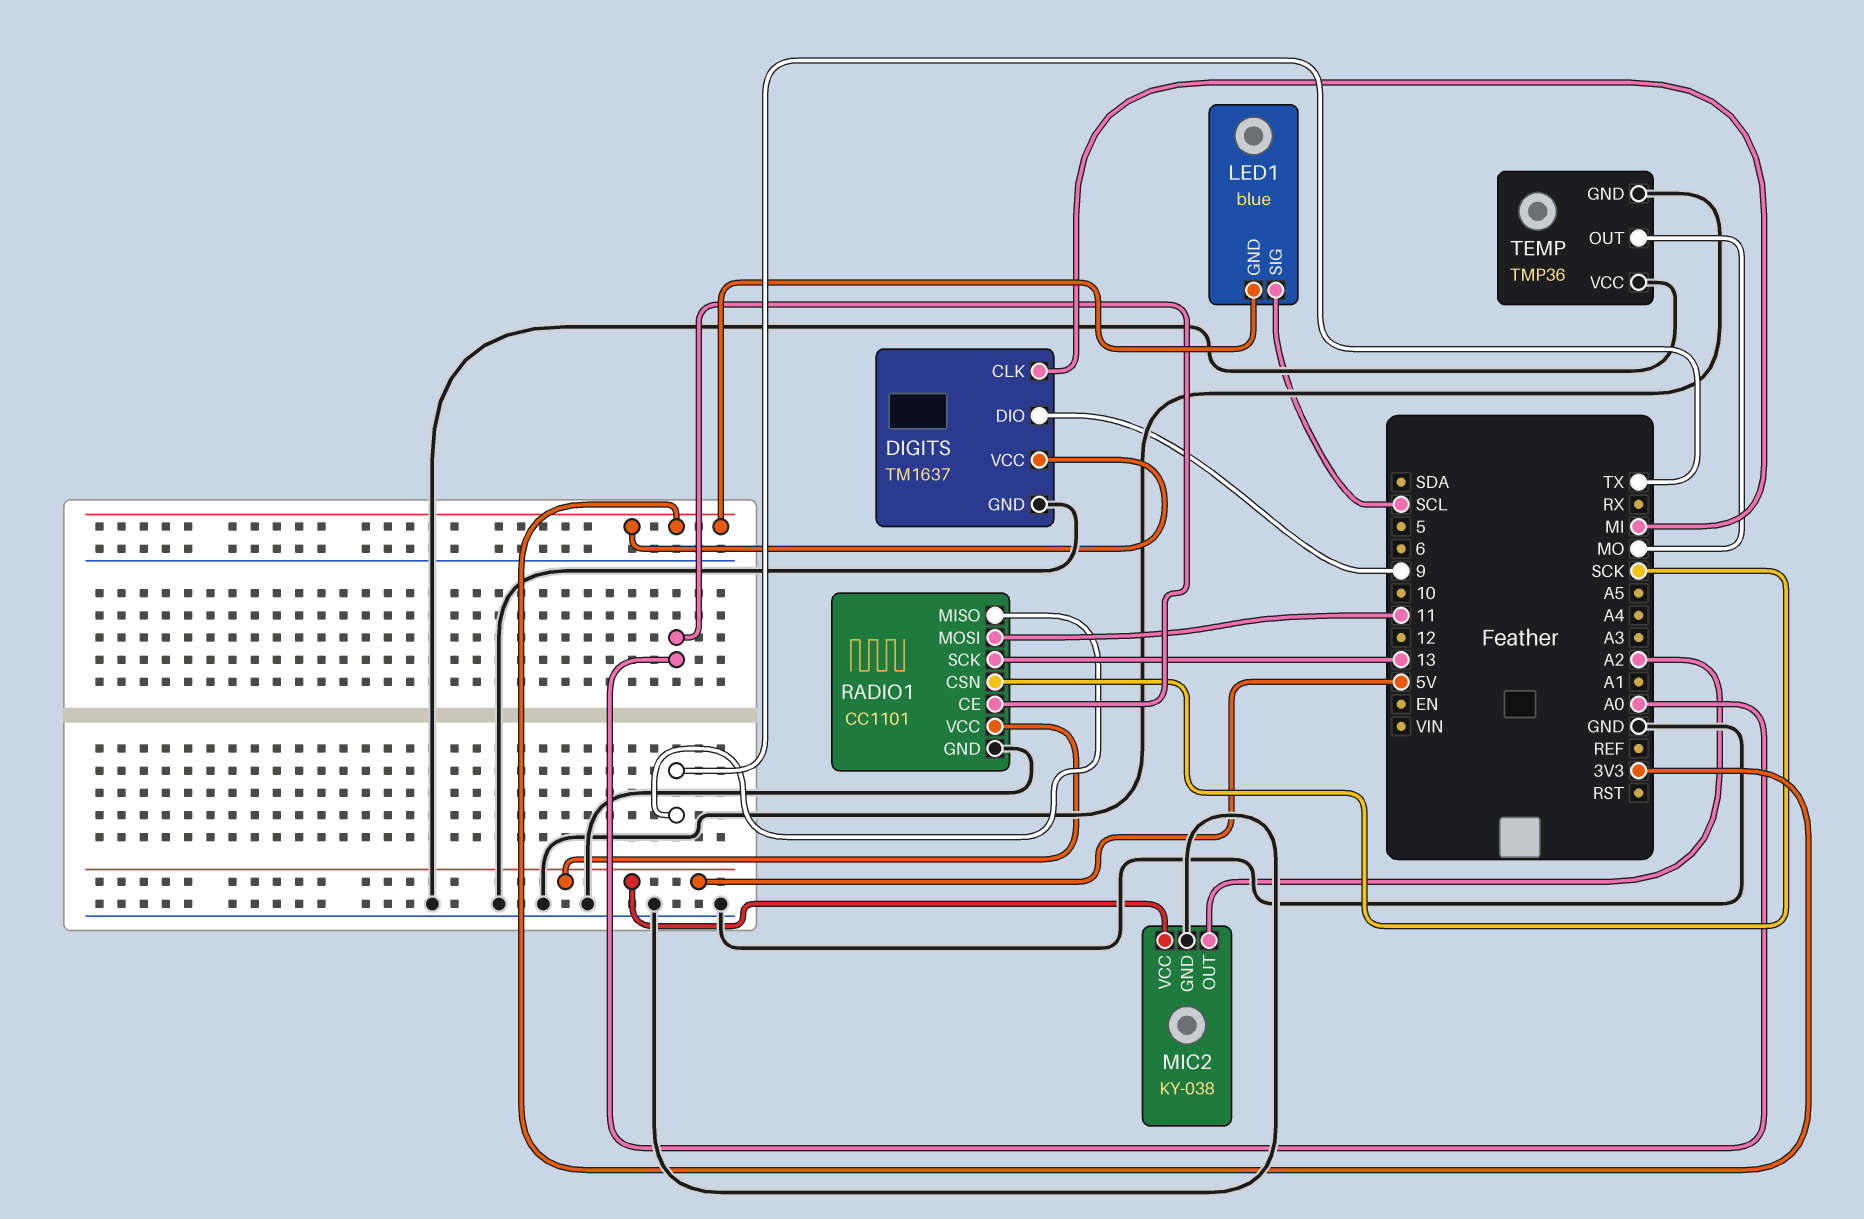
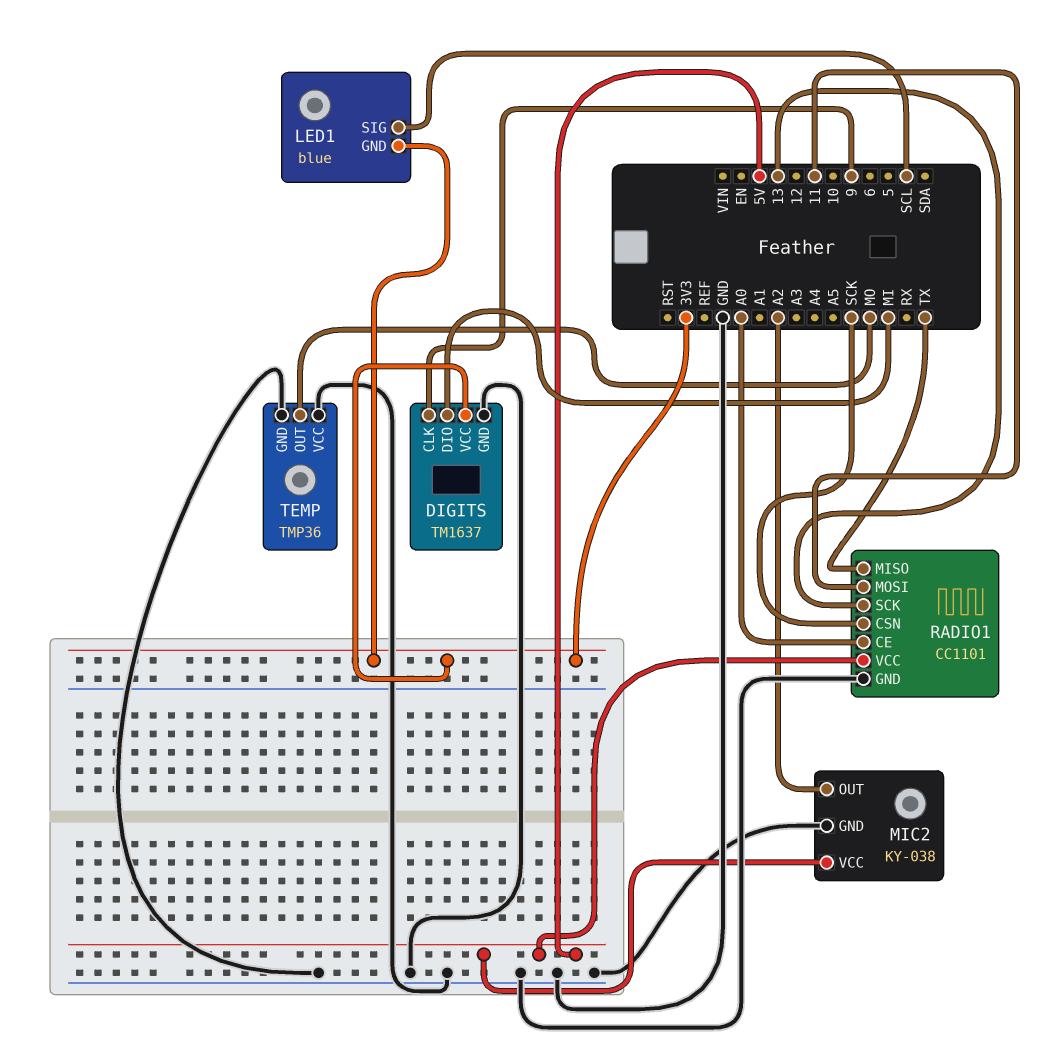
DIGITS pin CLK: MI -> 9
DIGITS pin DIO: 9 -> MI

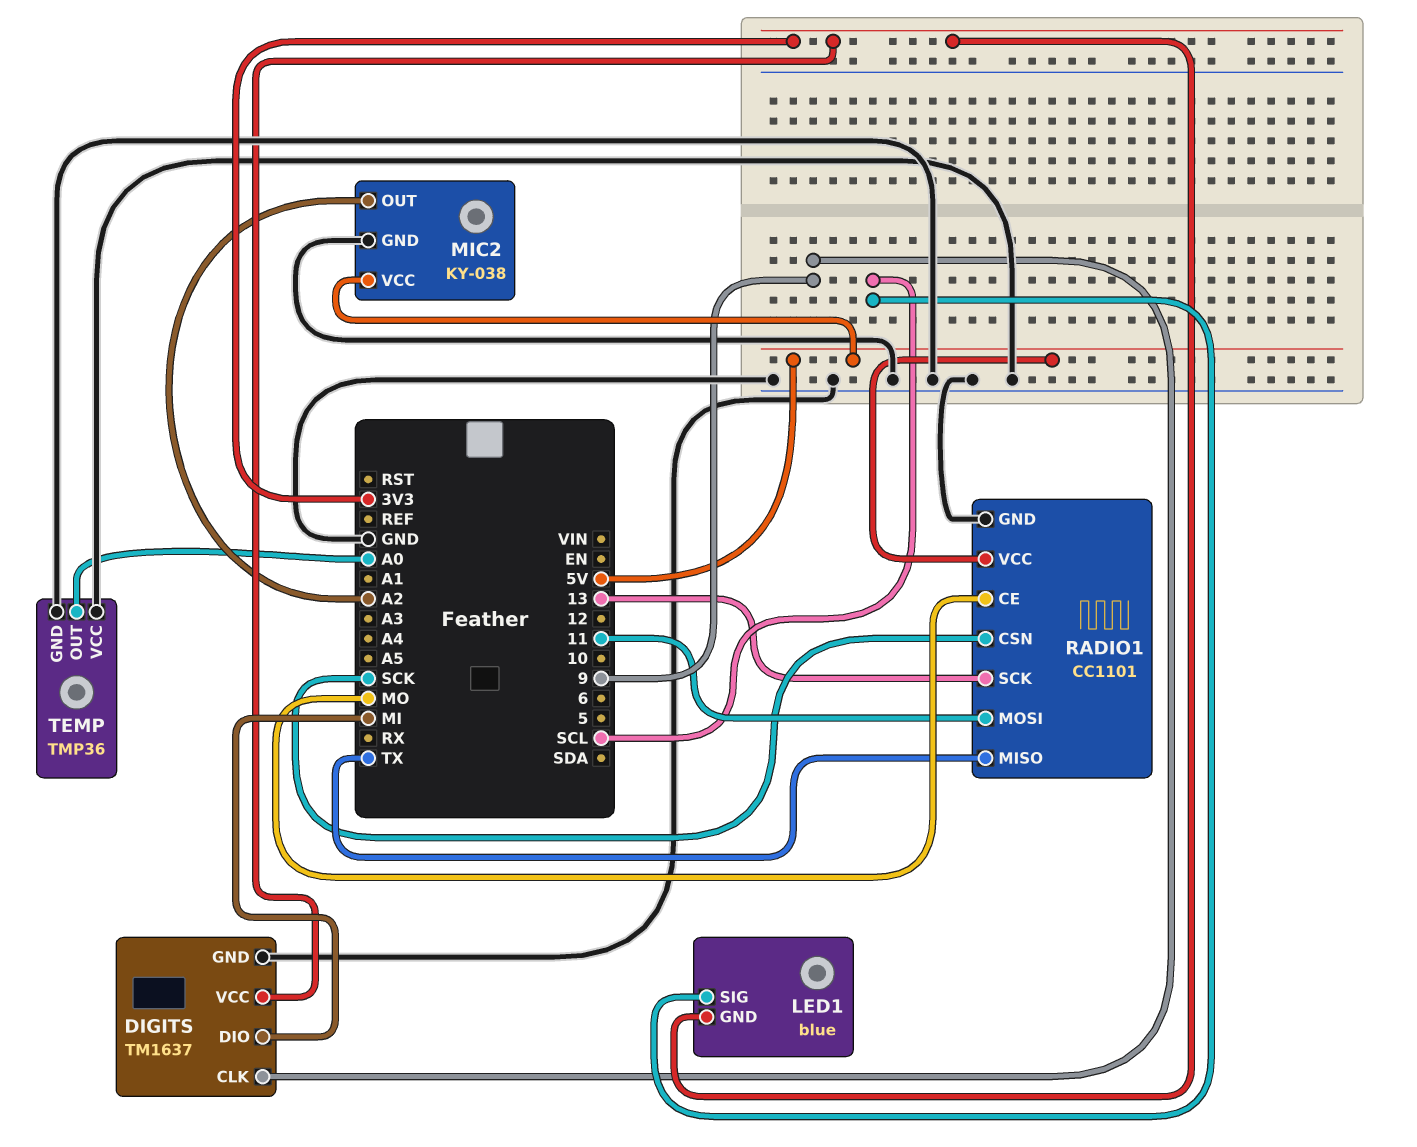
RADIO1 pin CE: A0 -> MO
TEMP pin OUT: MO -> A0

